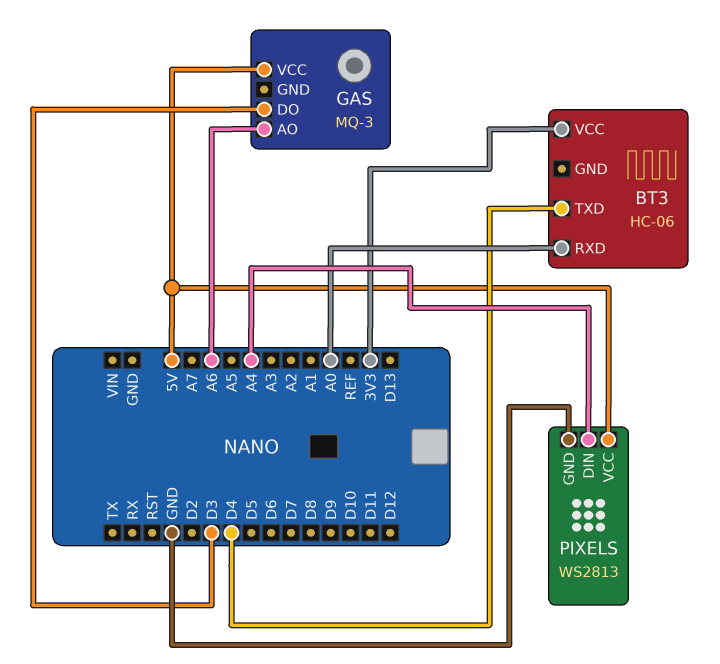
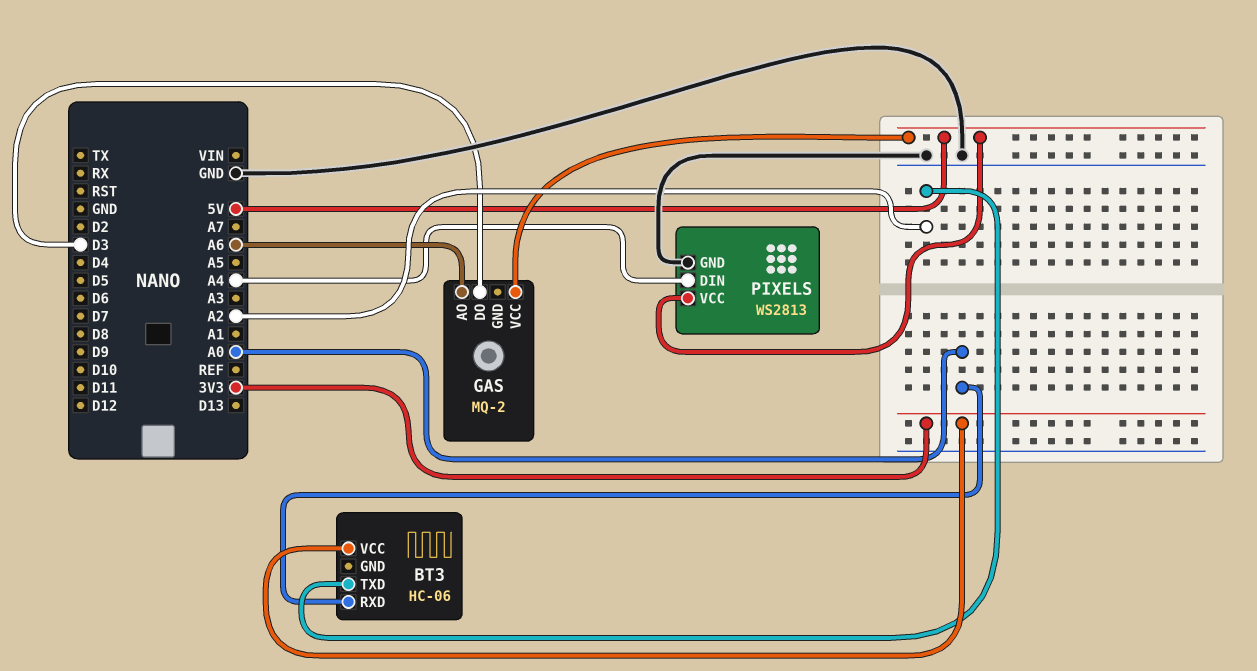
BT3 pin TXD: D4 -> A2
GAS: MQ-3 -> MQ-2

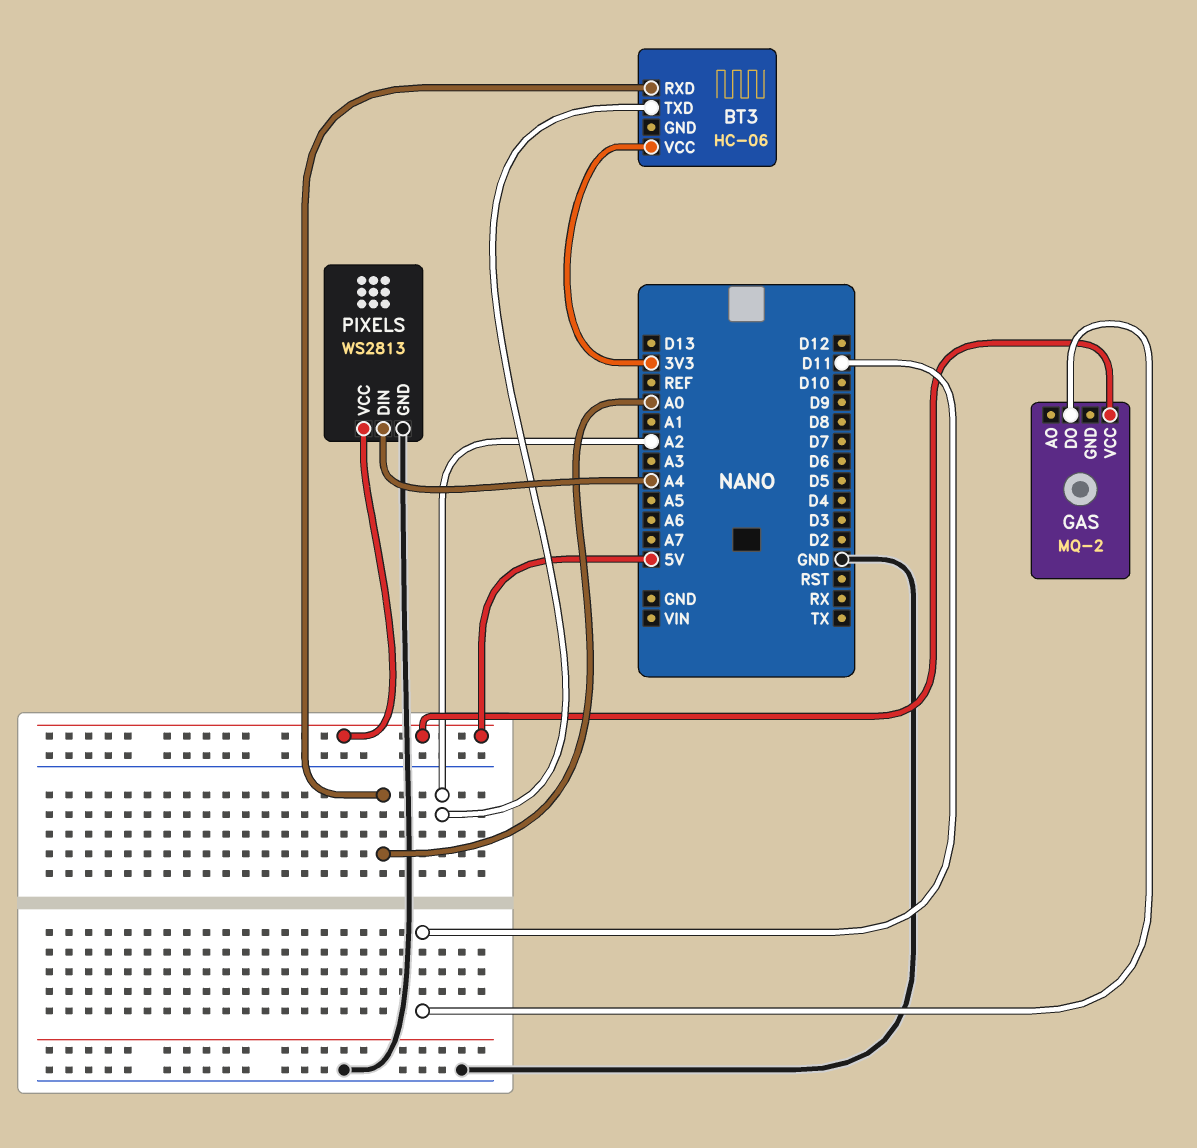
GAS pin AO: A6 -> none
GAS pin DO: D3 -> D11

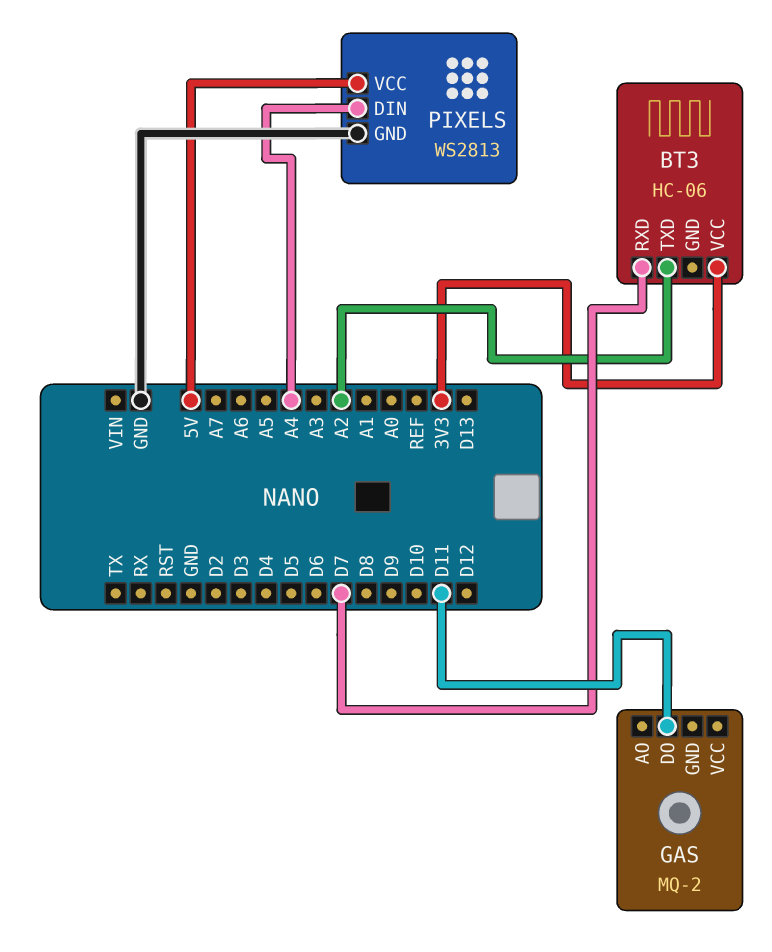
BT3 pin RXD: A0 -> D7
GAS pin VCC: 5V -> none

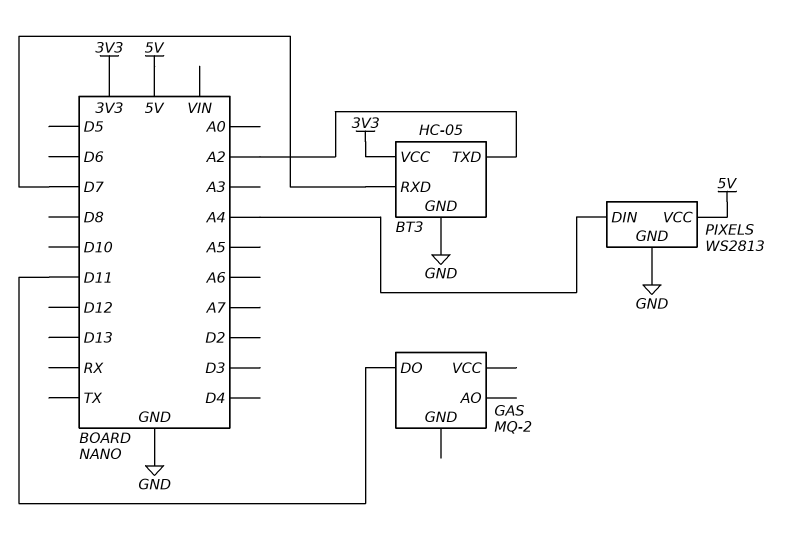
BT3: HC-06 -> HC-05
BT3 pin GND: none -> GND

